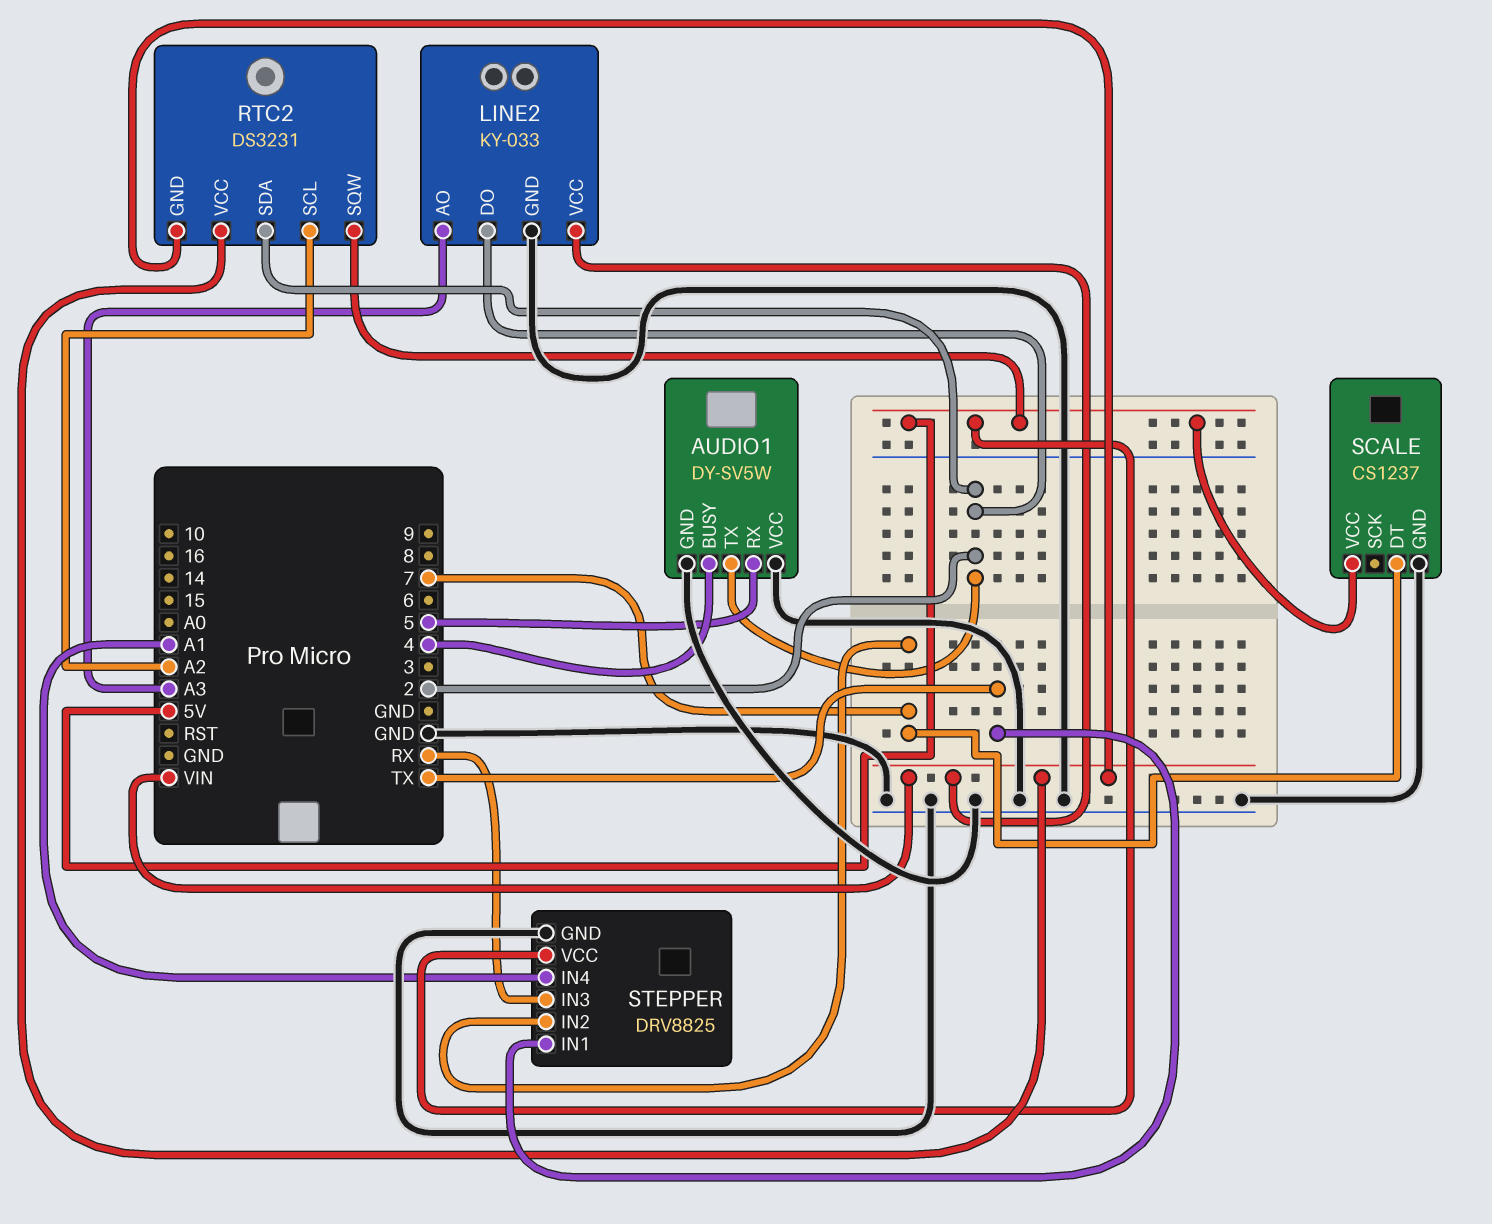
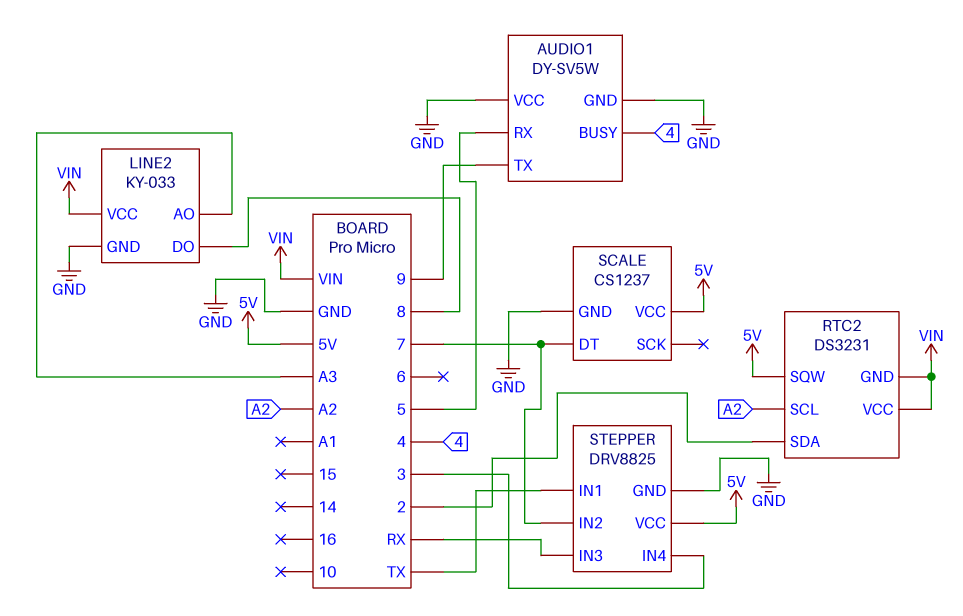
AUDIO1 pin TX: 2 -> 9
LINE2 pin DO: 2 -> 8
STEPPER pin IN4: A1 -> 3

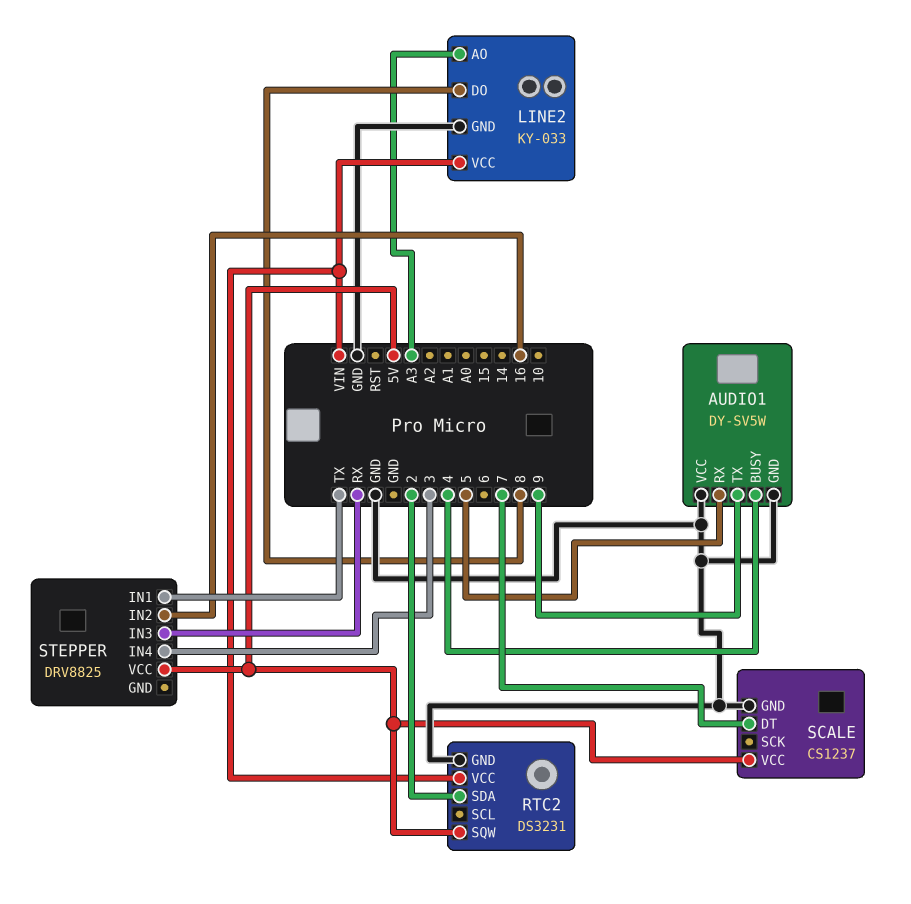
RTC2 pin GND: VIN -> GND
RTC2 pin SCL: A2 -> none
STEPPER pin GND: GND -> none
STEPPER pin IN2: 7 -> 16

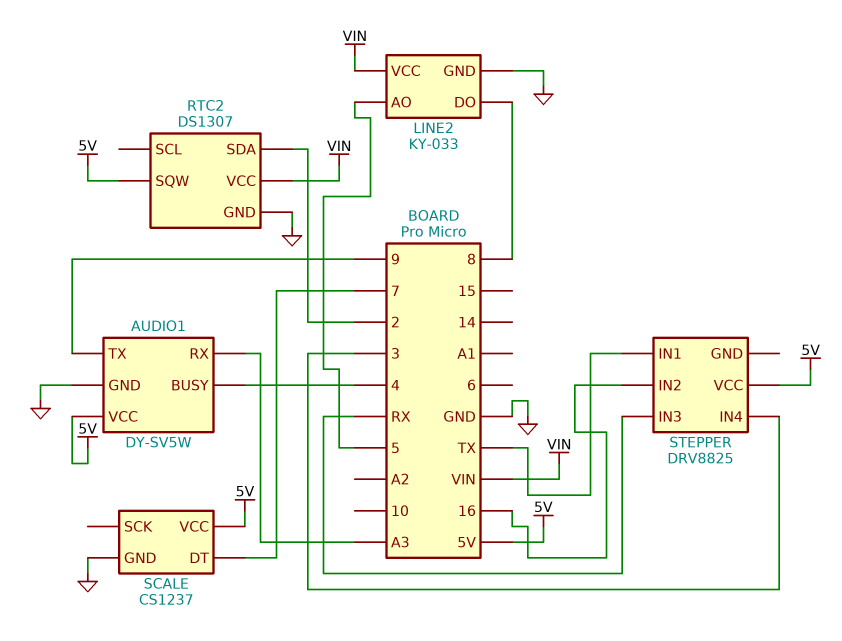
AUDIO1 pin RX: 5 -> A3
AUDIO1 pin VCC: GND -> 5V
LINE2 pin AO: A3 -> 5
RTC2: DS3231 -> DS1307

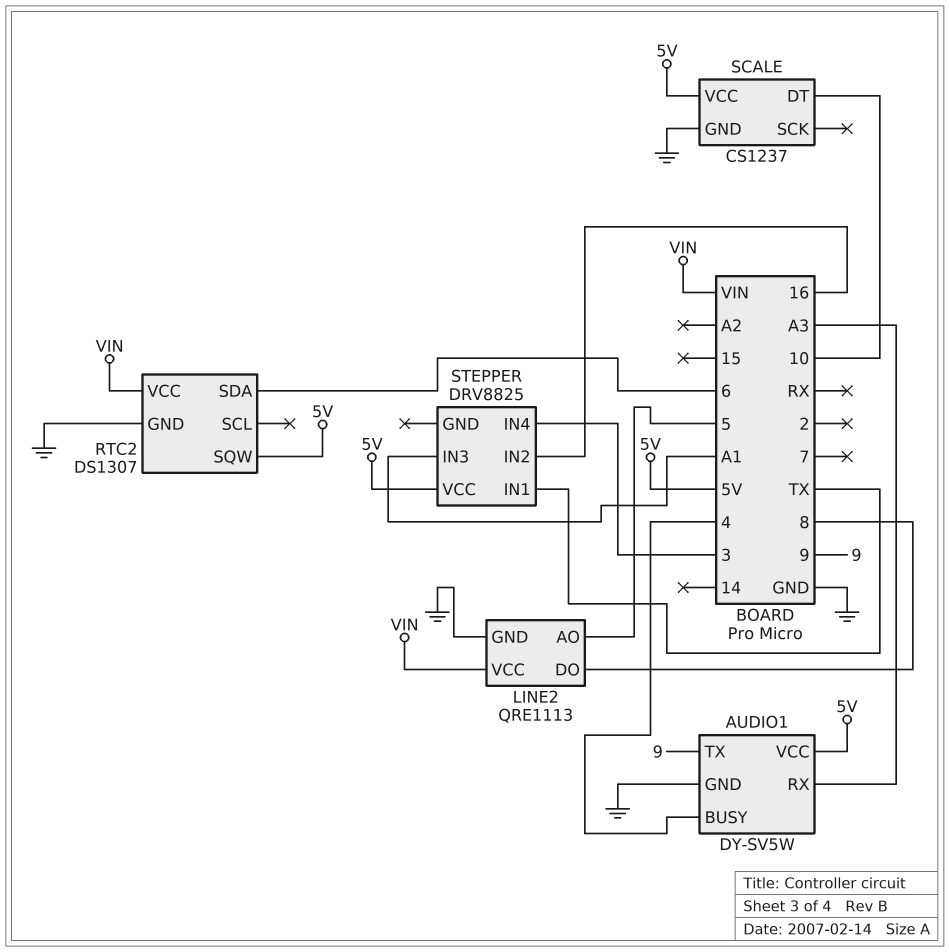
LINE2: KY-033 -> QRE1113
RTC2 pin SDA: 2 -> 6
SCALE pin DT: 7 -> 10
STEPPER pin IN3: RX -> A1

